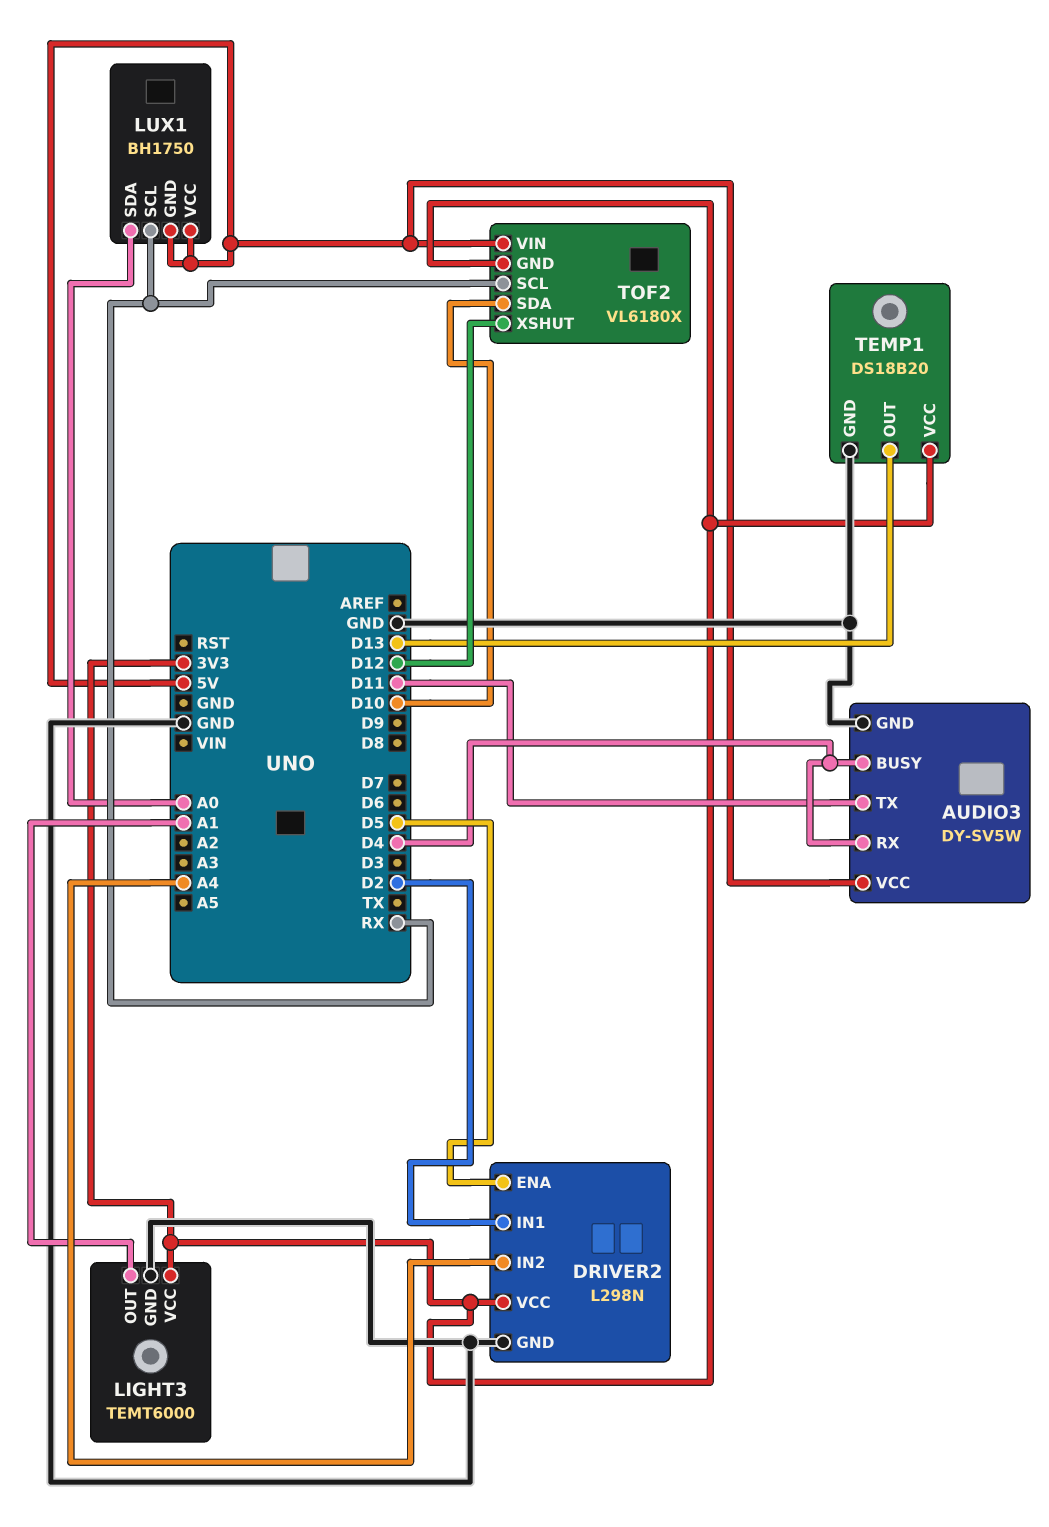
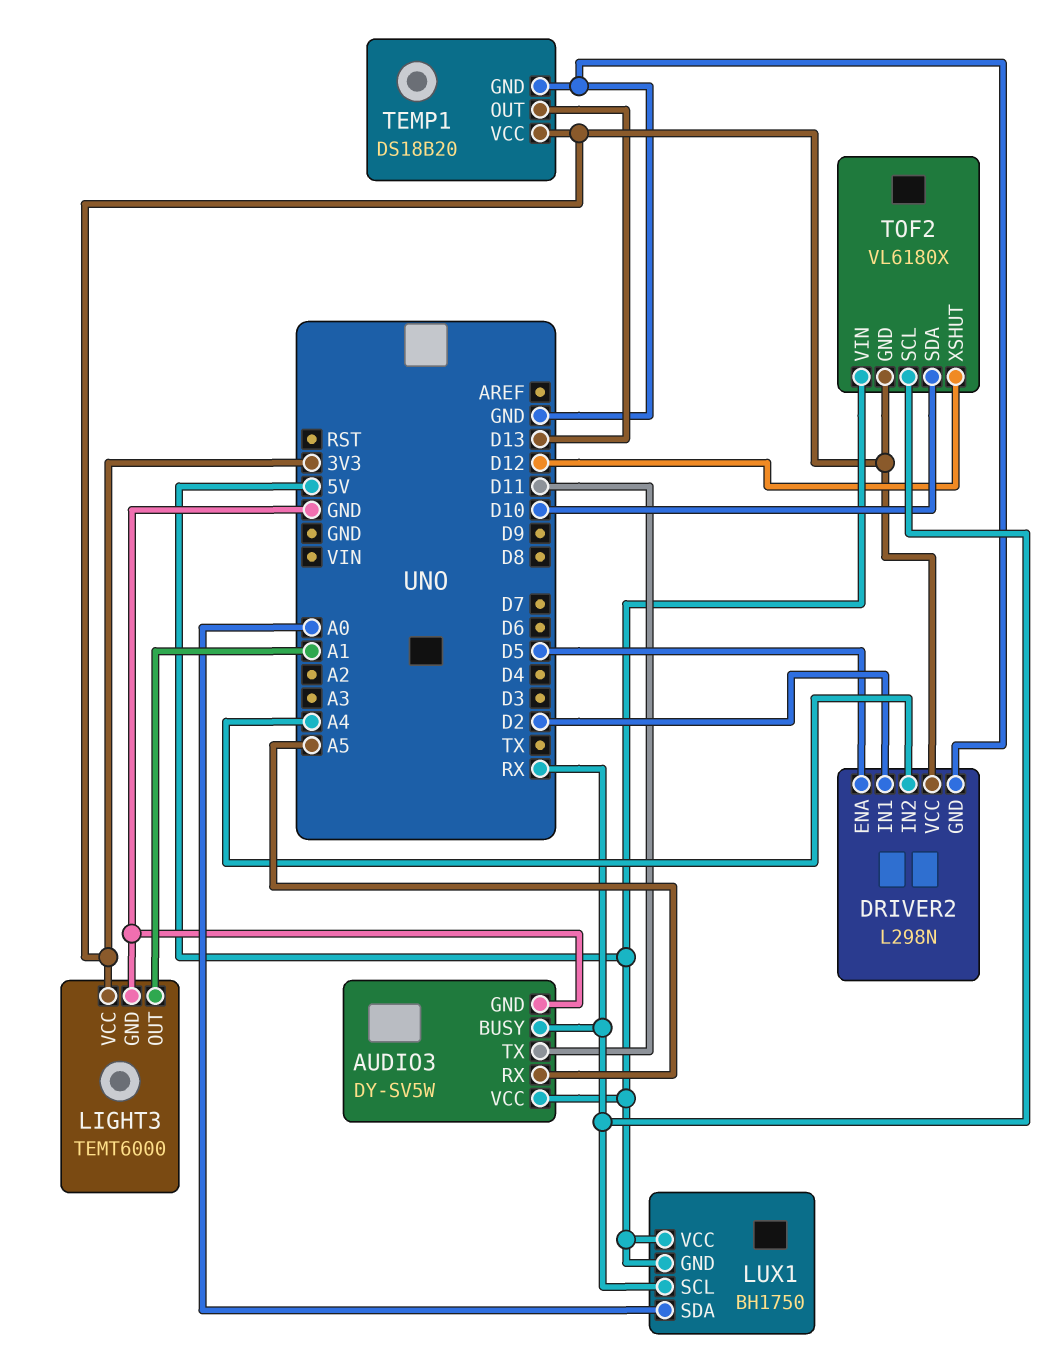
AUDIO3 pin BUSY: D4 -> RX
AUDIO3 pin RX: D4 -> A5

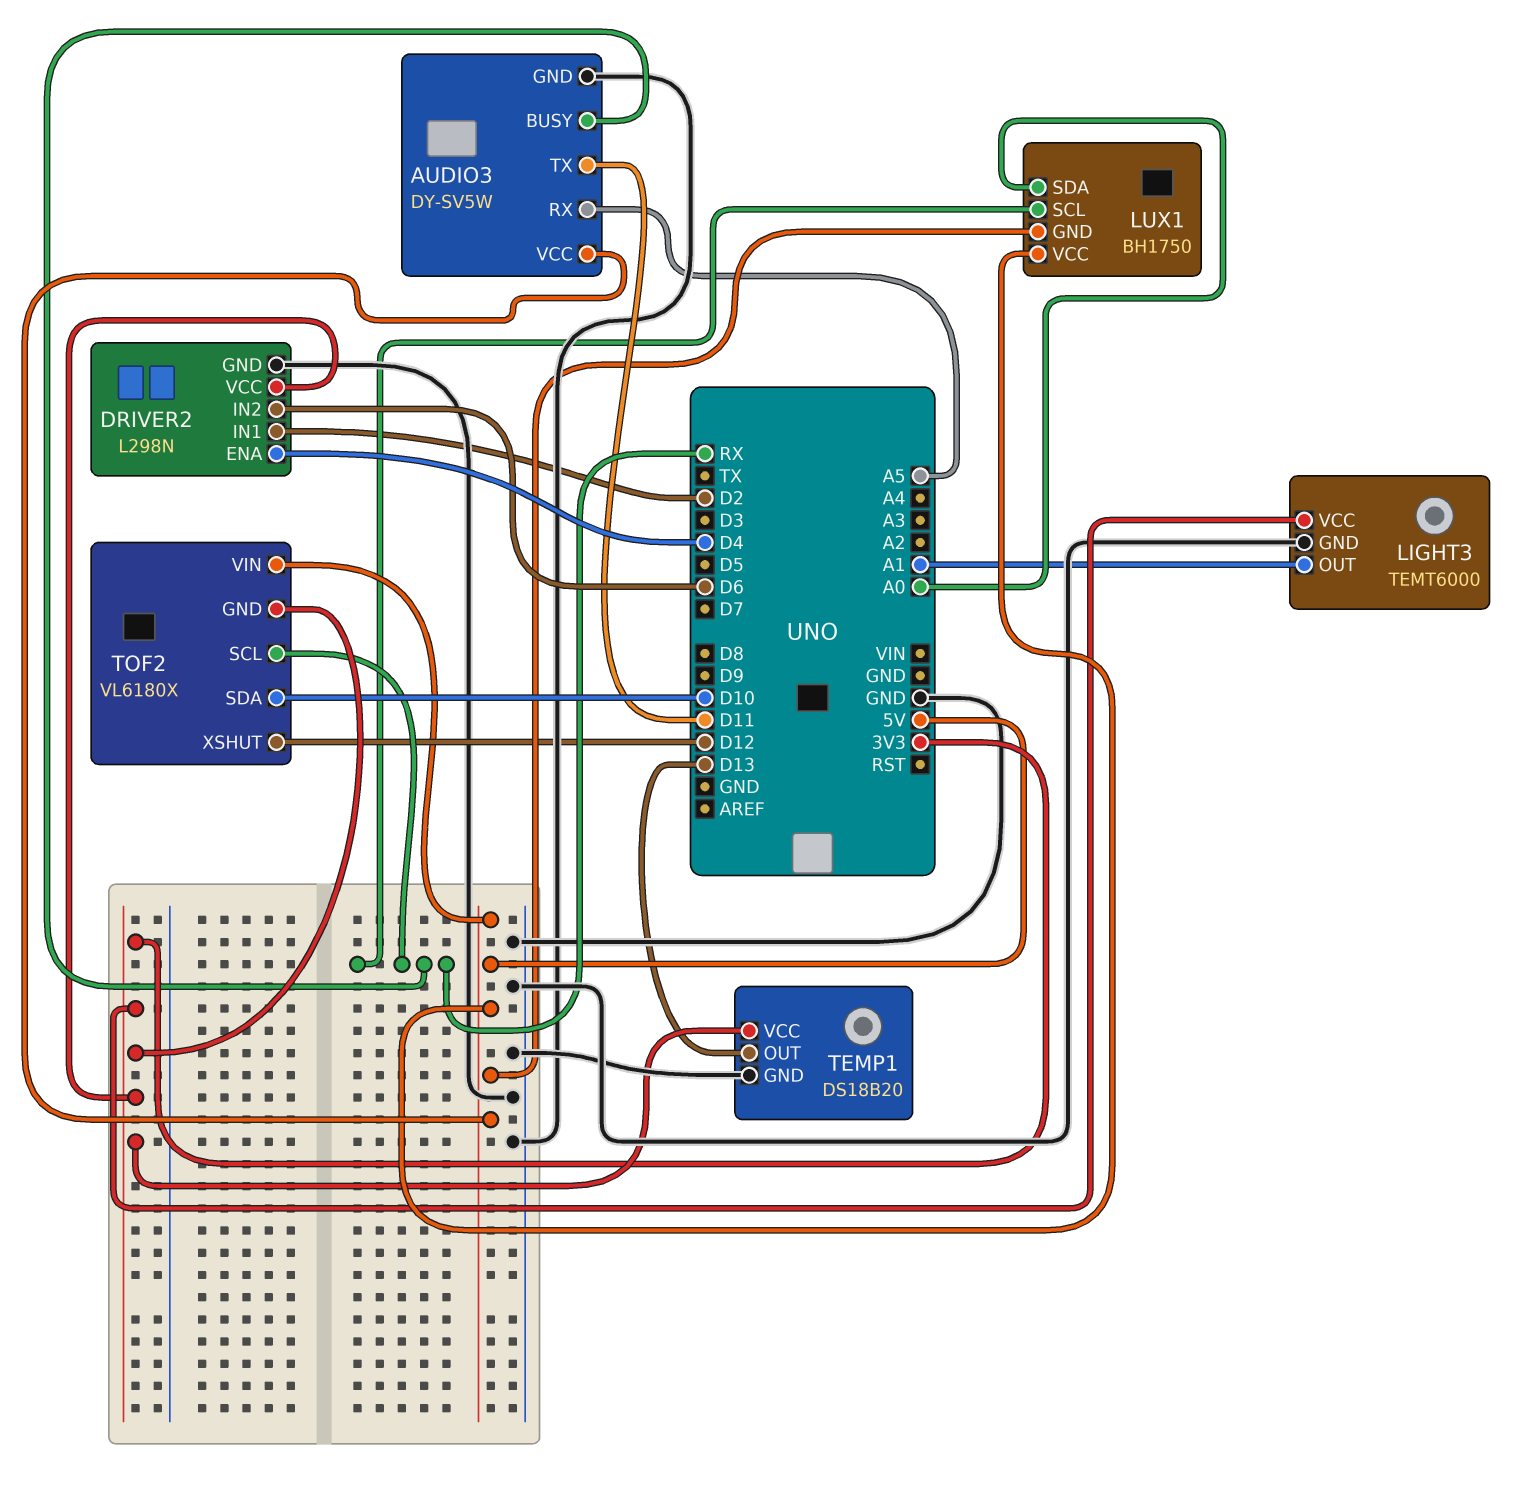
DRIVER2 pin ENA: D5 -> D4
DRIVER2 pin IN2: A4 -> D6

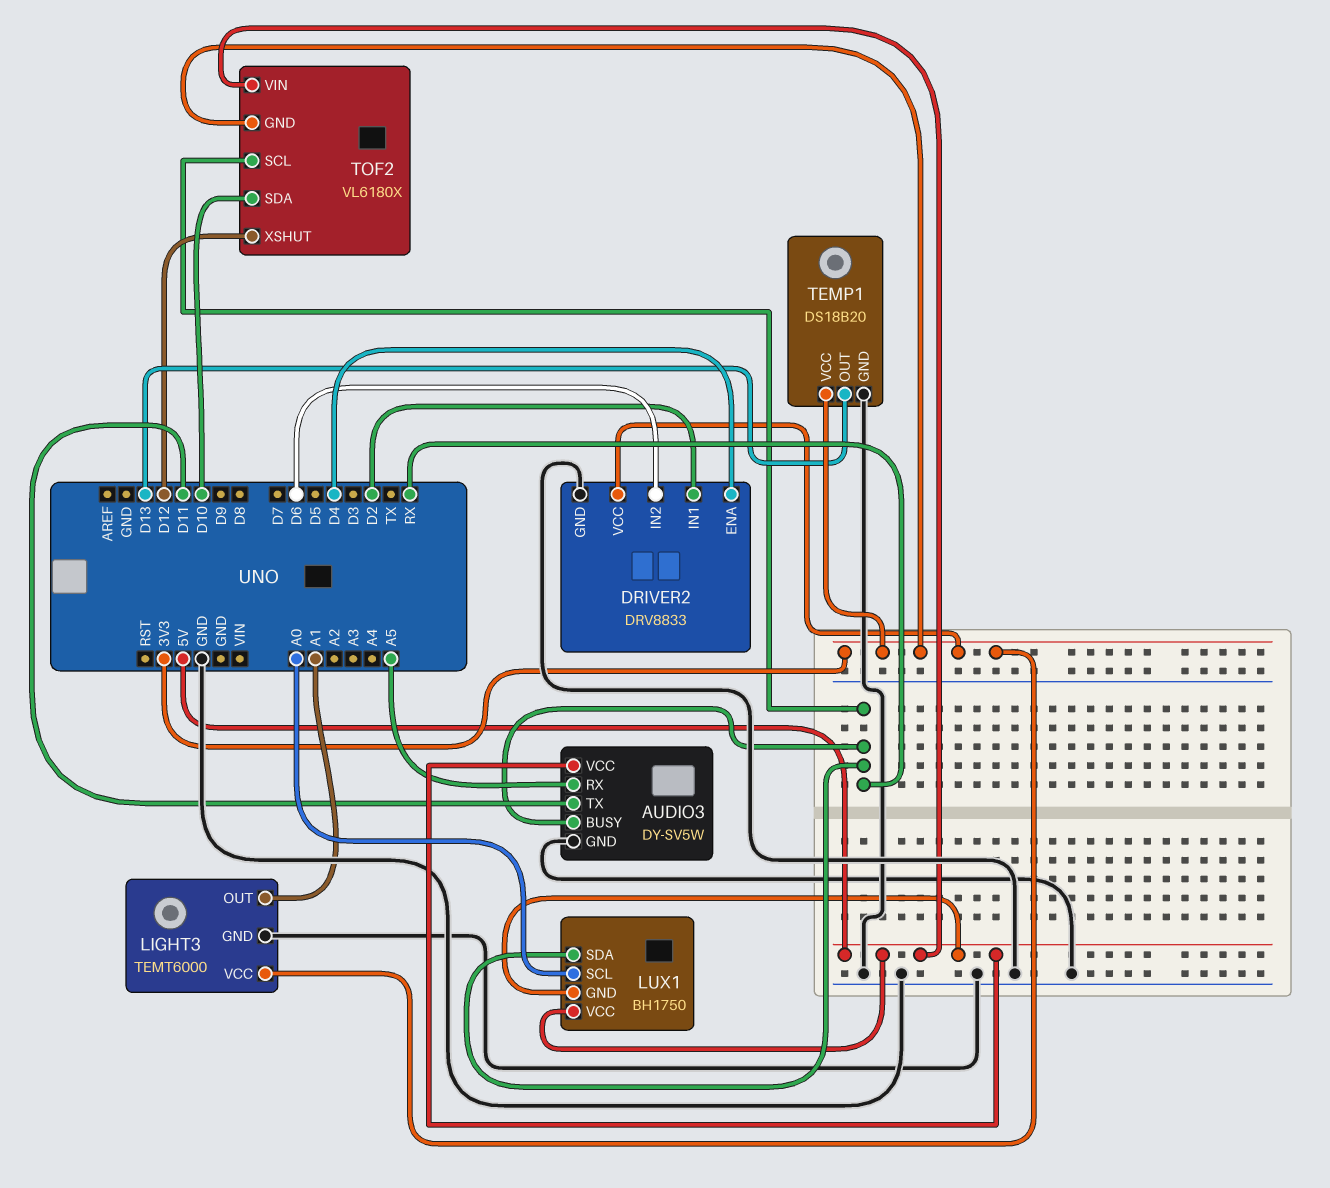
DRIVER2: L298N -> DRV8833
LUX1 pin SCL: RX -> A0
LUX1 pin SDA: A0 -> RX

